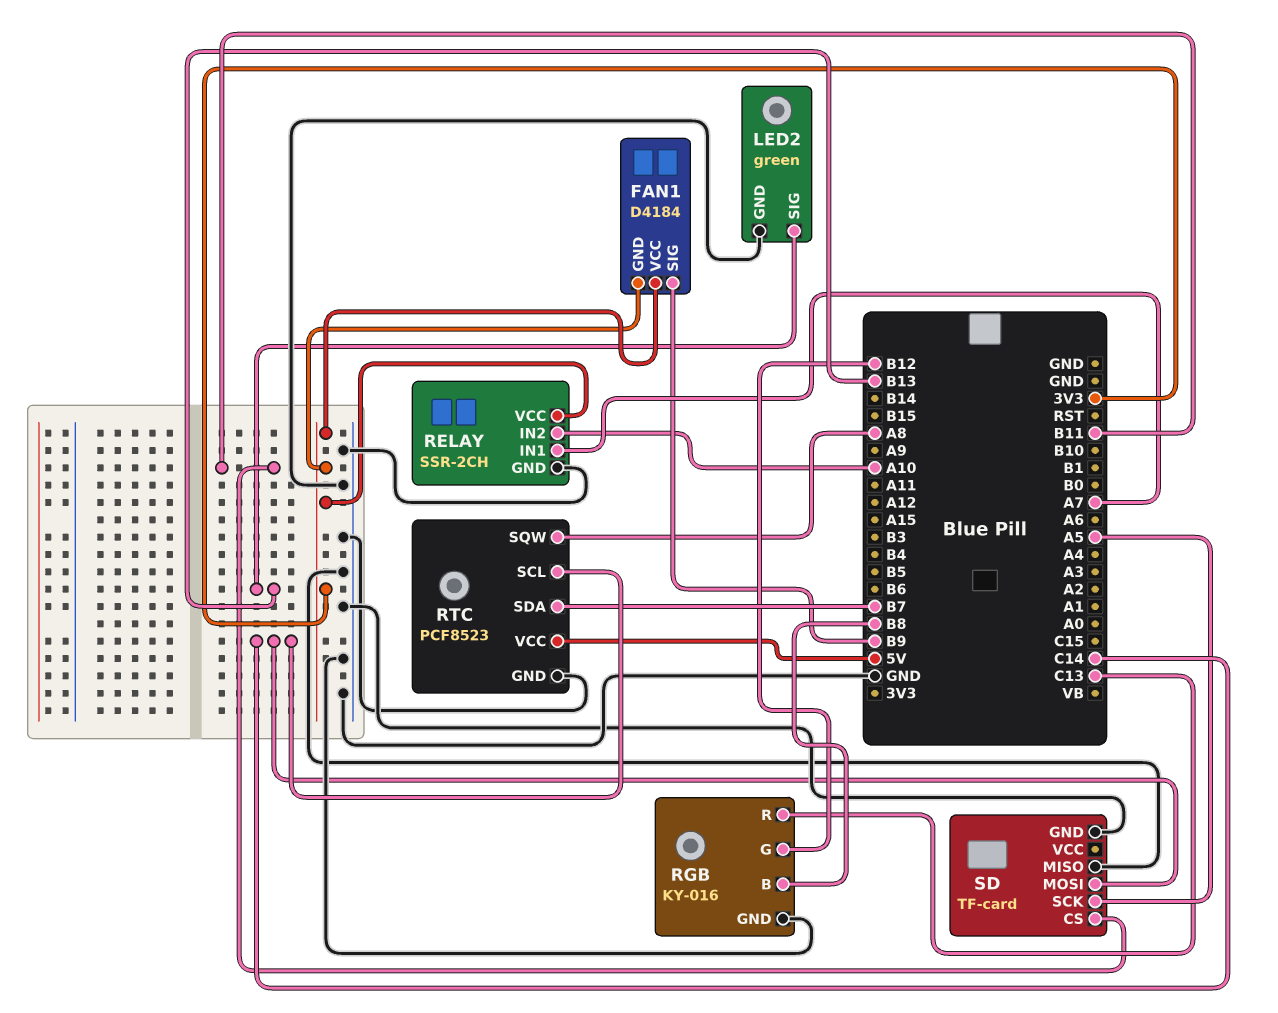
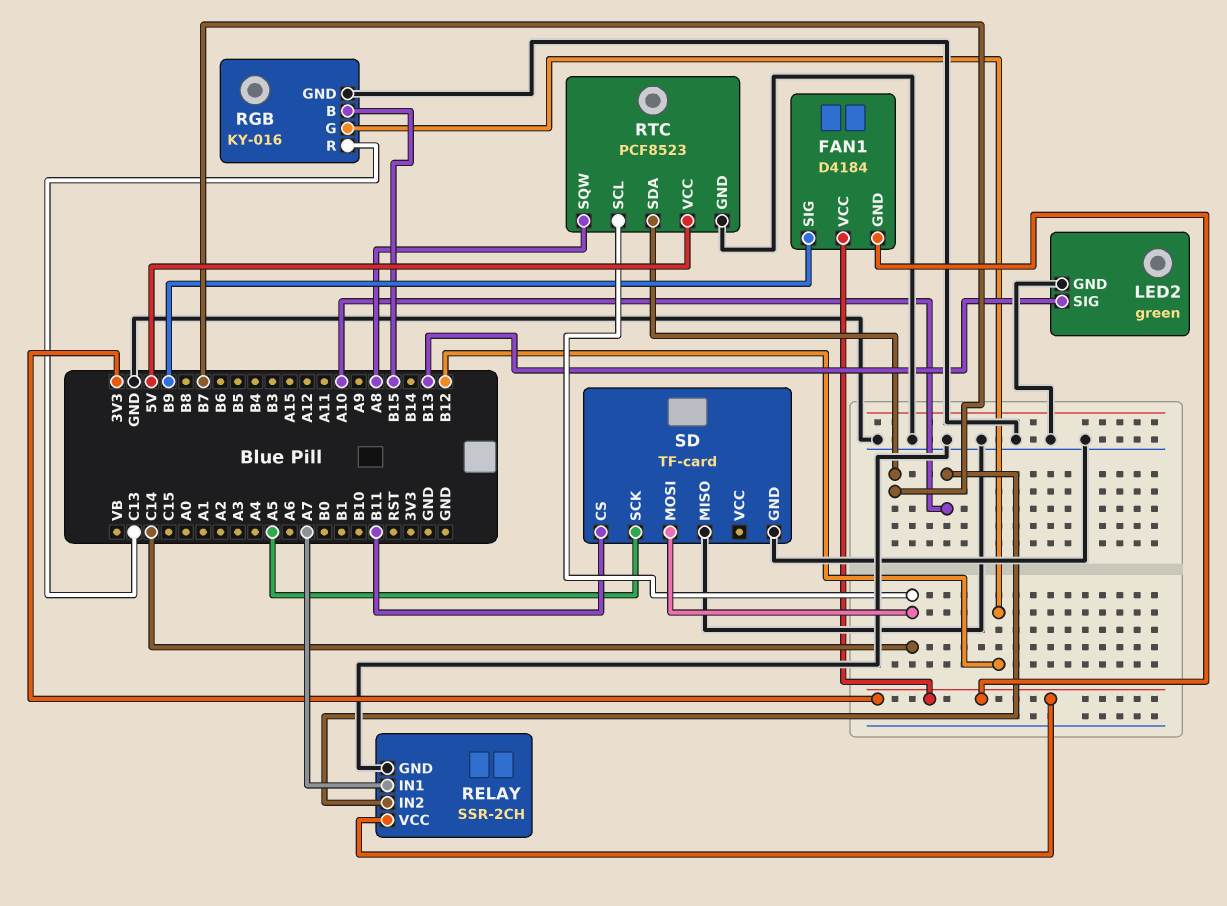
RGB pin B: B8 -> B15

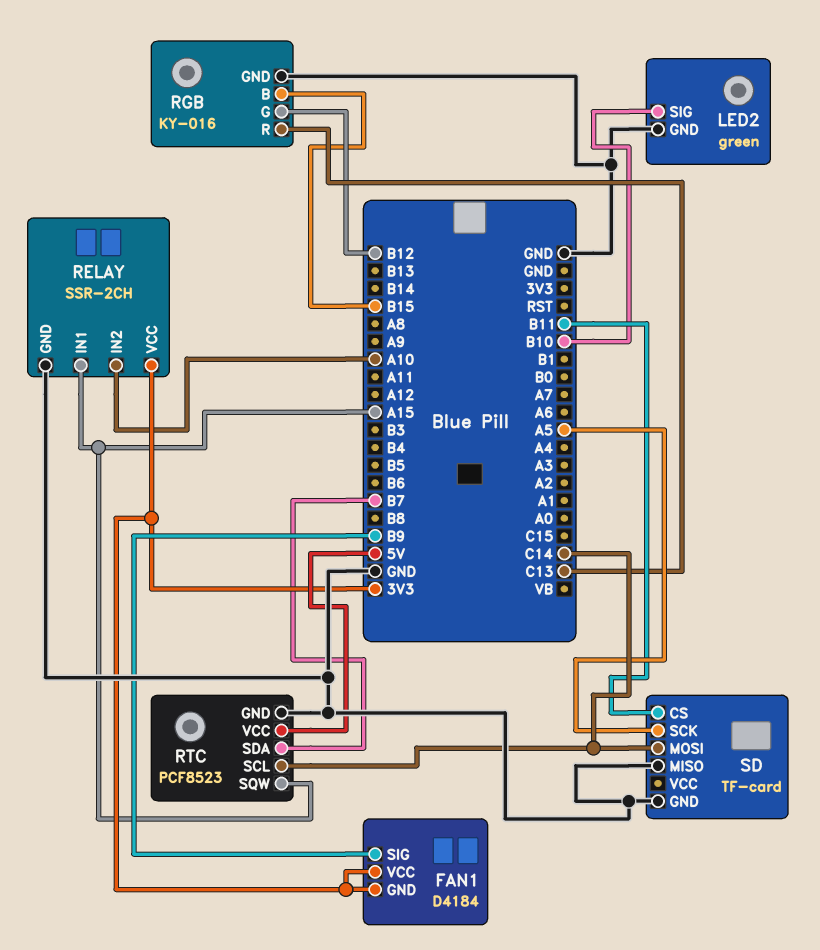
LED2 pin SIG: B13 -> B10
RELAY pin IN1: A7 -> A15
RTC pin SQW: A8 -> A15

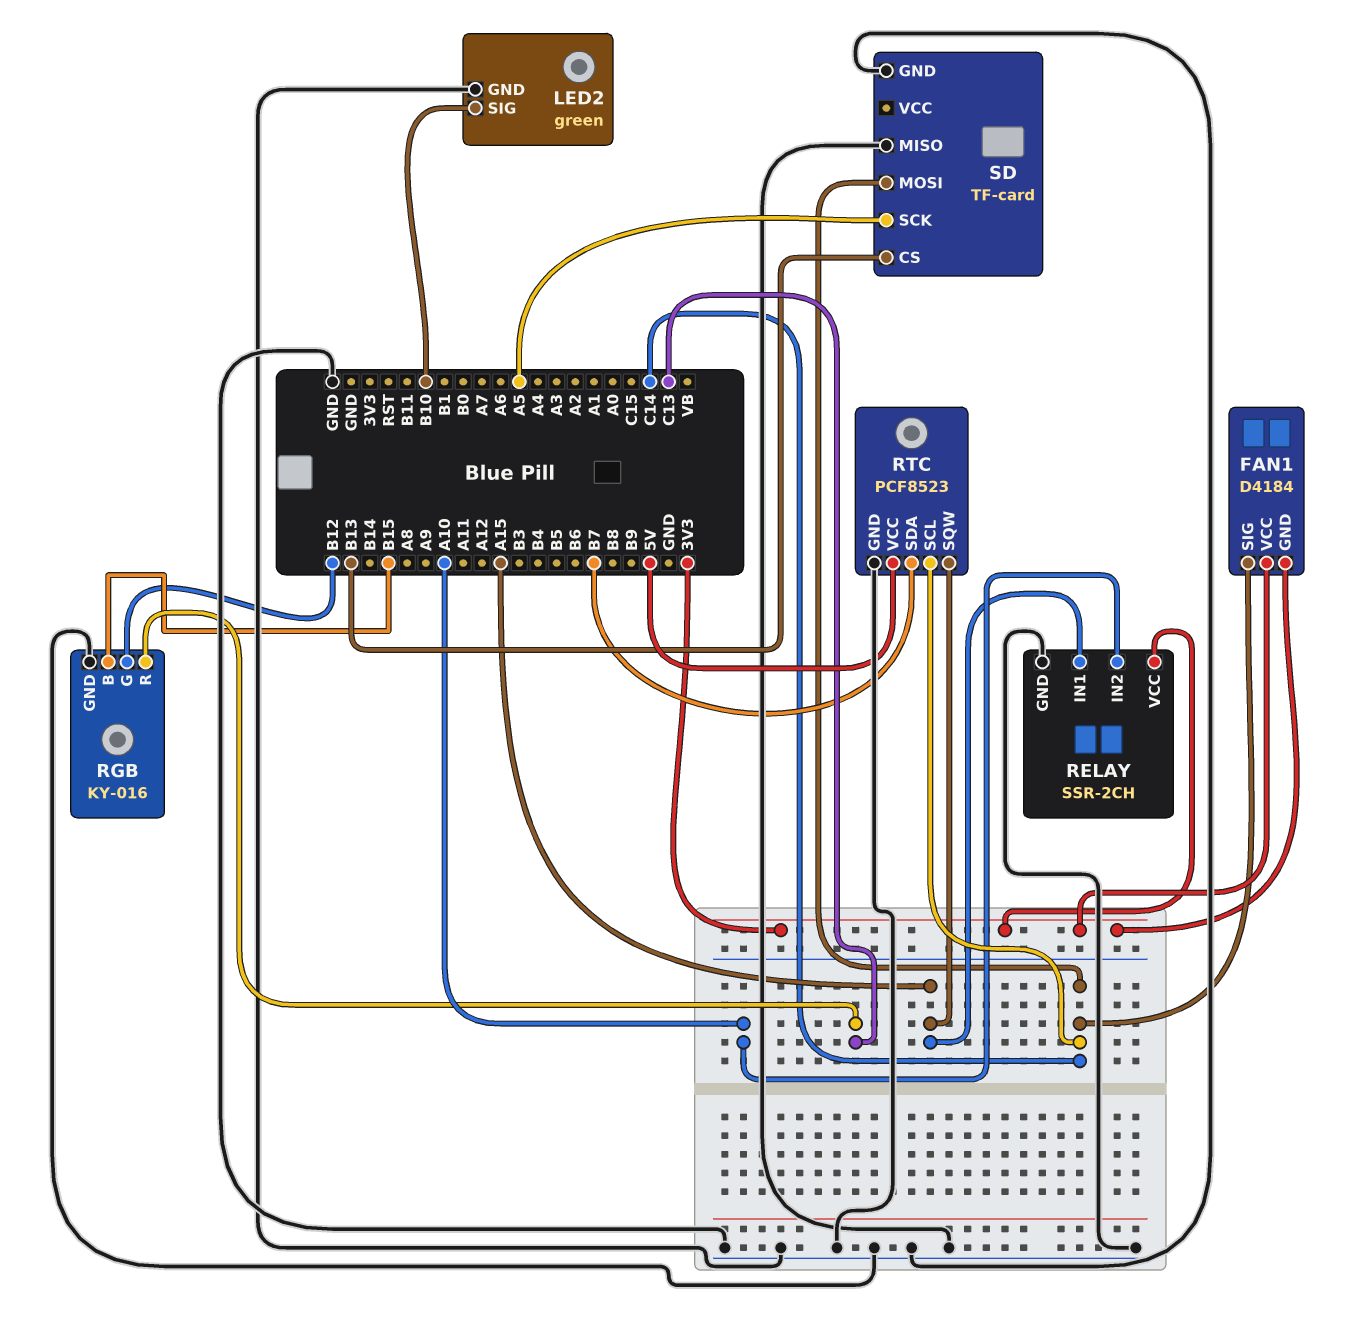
FAN1 pin SIG: B9 -> C14
SD pin CS: B11 -> B13

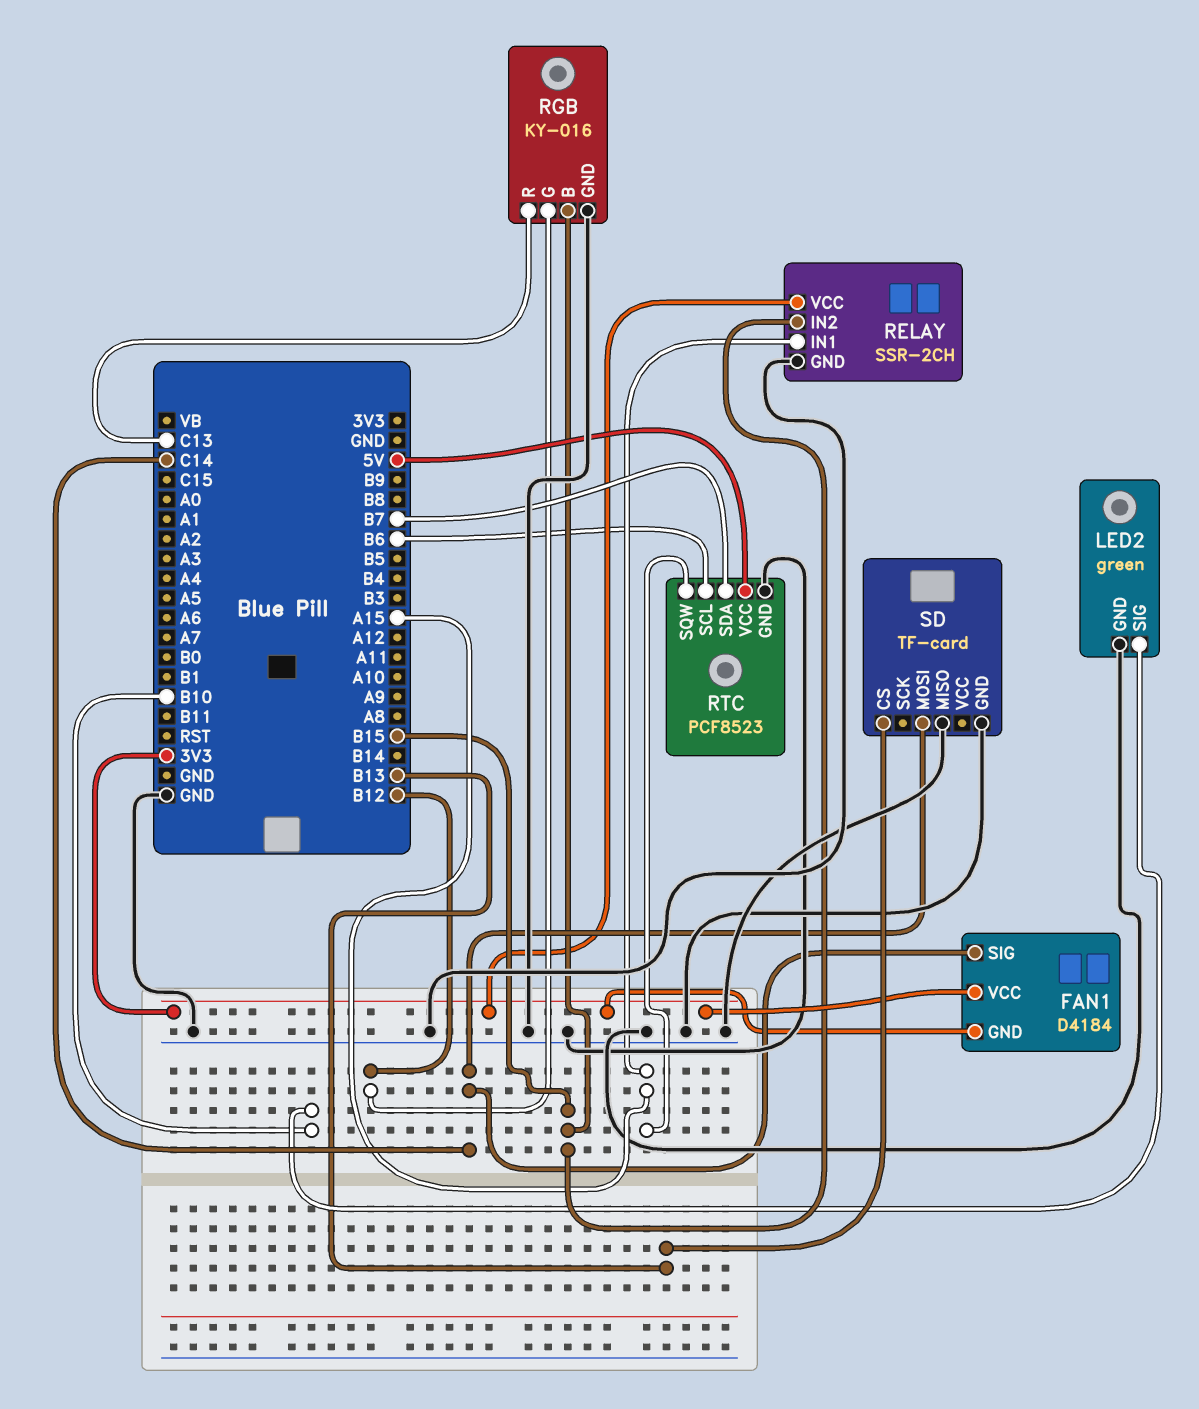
RELAY pin IN2: A10 -> B15
RTC pin SCL: C14 -> B6
SD pin SCK: A5 -> none

